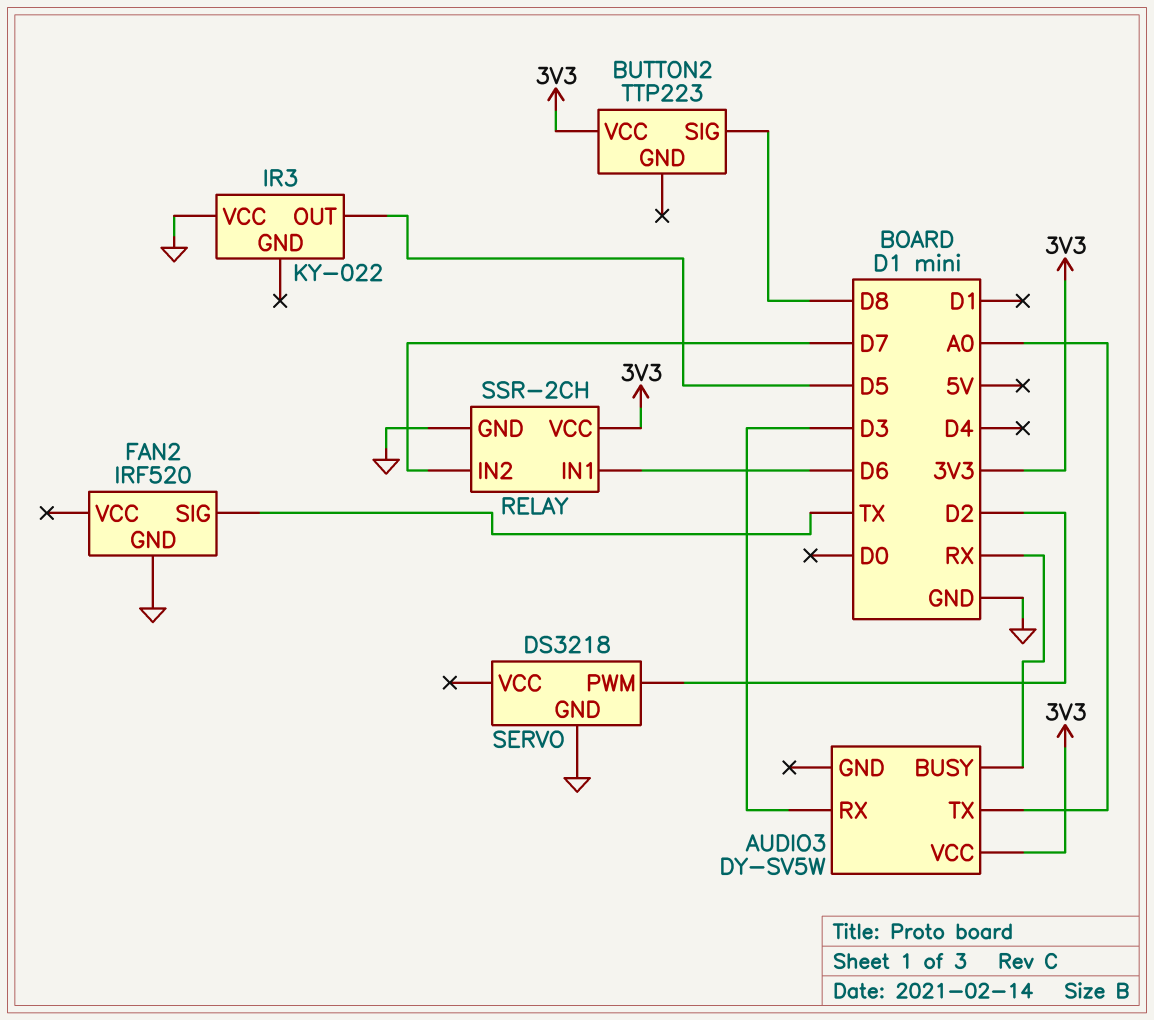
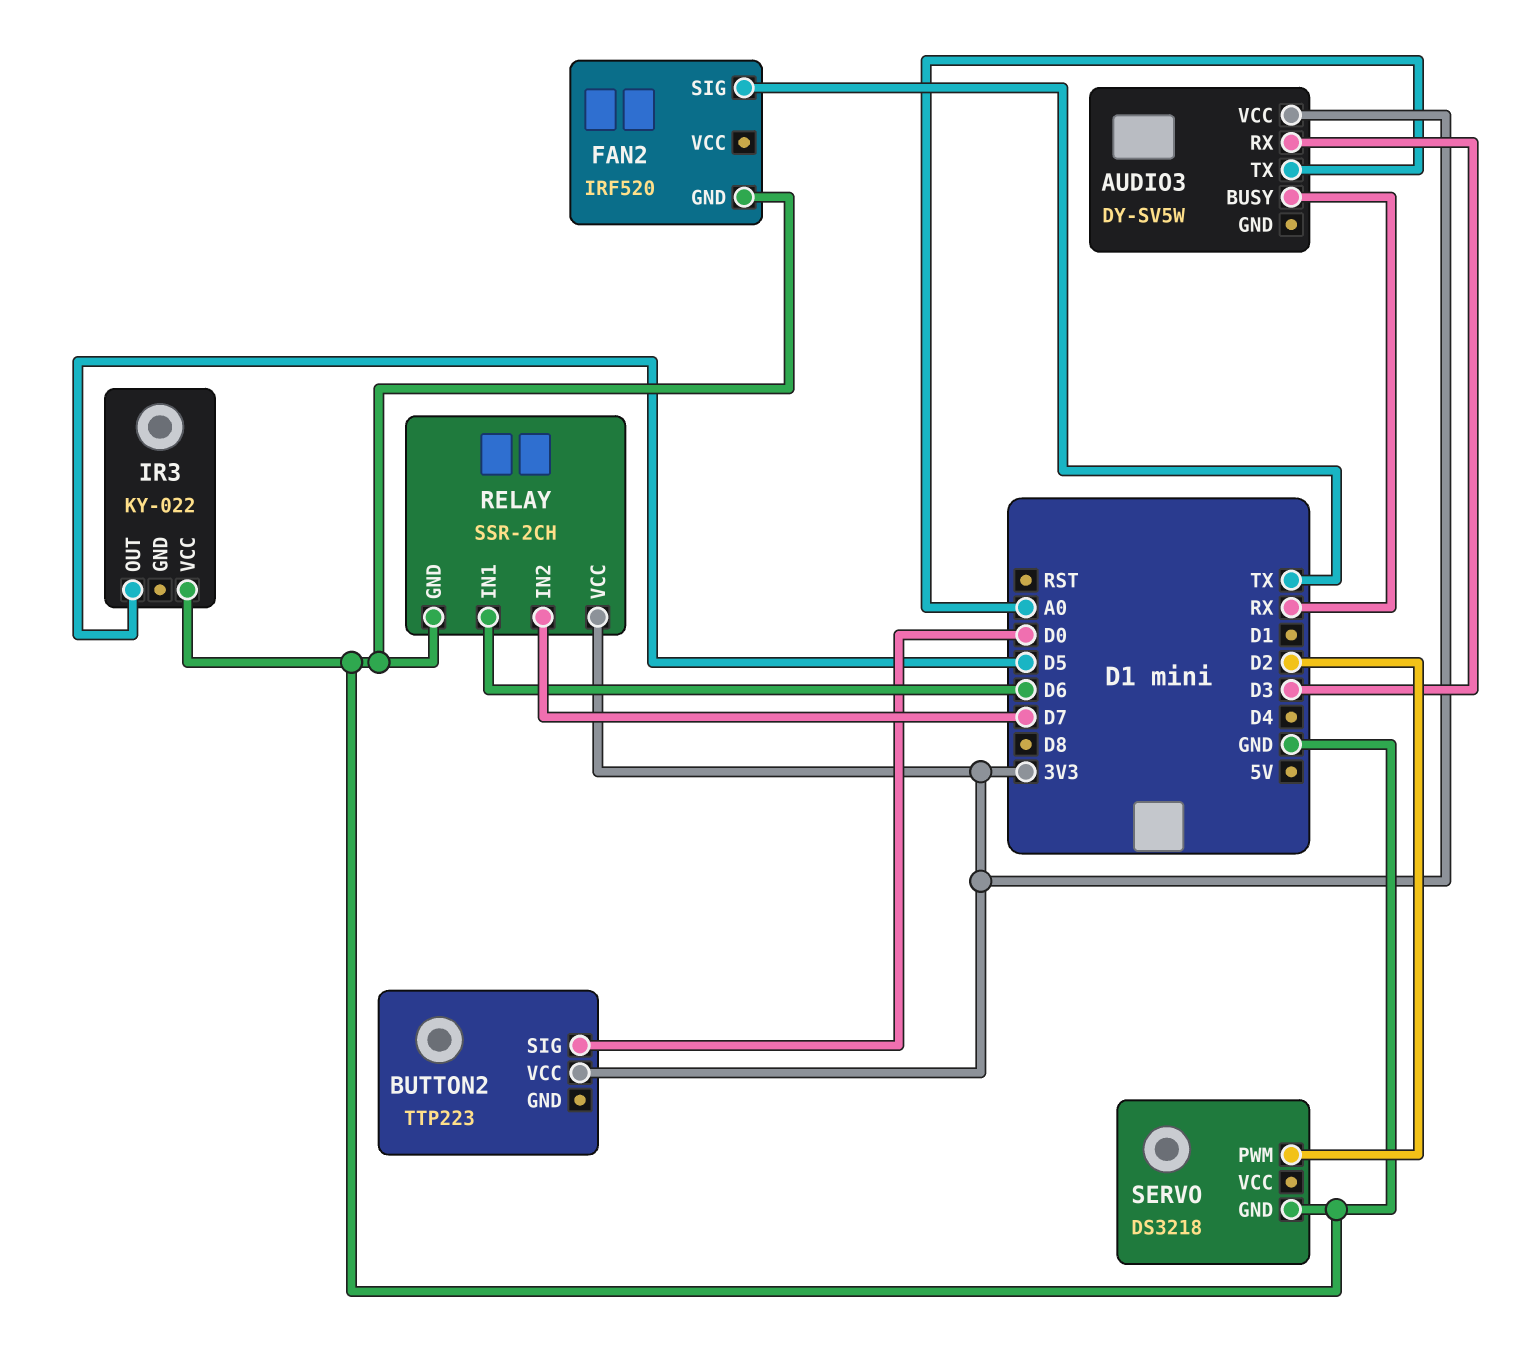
BUTTON2 pin SIG: D8 -> D0

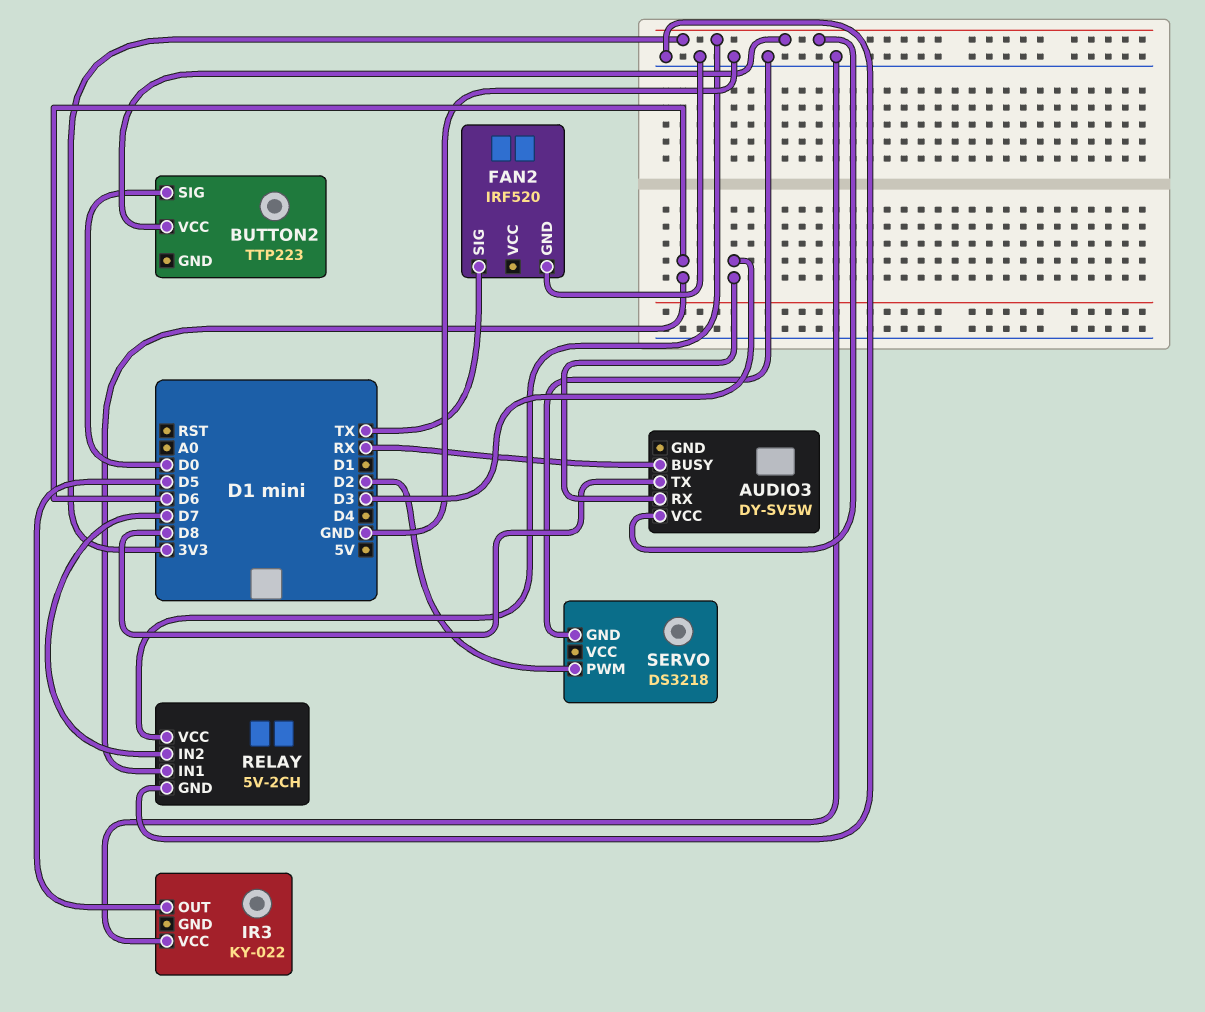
AUDIO3 pin TX: A0 -> D8
RELAY: SSR-2CH -> 5V-2CH

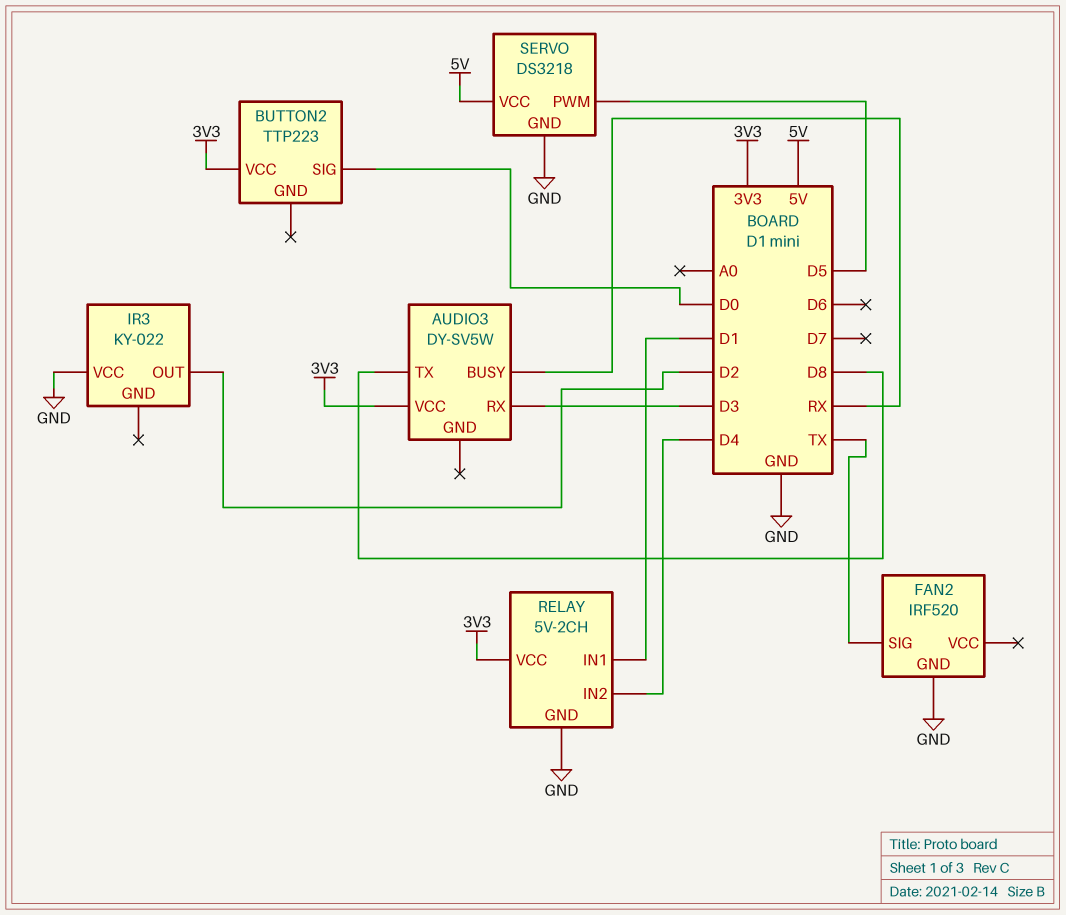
IR3 pin OUT: D5 -> D2
RELAY pin IN1: D6 -> D1
RELAY pin IN2: D7 -> D4
SERVO pin PWM: D2 -> D5
SERVO pin VCC: none -> 5V

